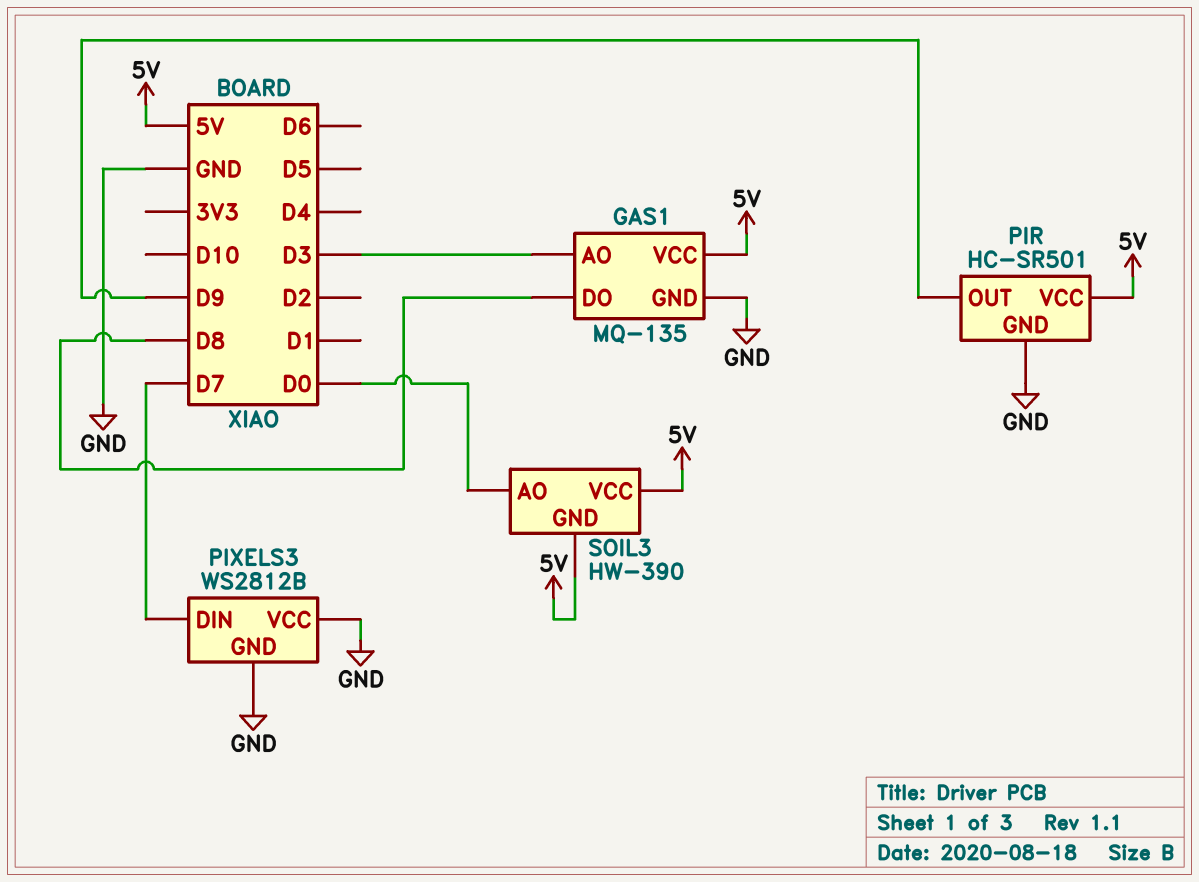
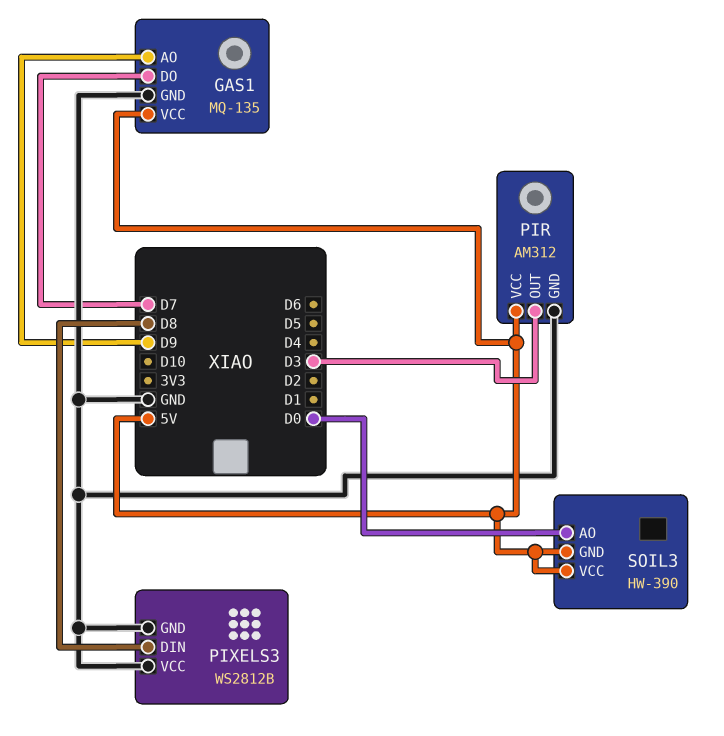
GAS1 pin AO: D3 -> D9
GAS1 pin DO: D8 -> D7
PIR: HC-SR501 -> AM312
PIR pin OUT: D9 -> D3
PIXELS3 pin DIN: D7 -> D8

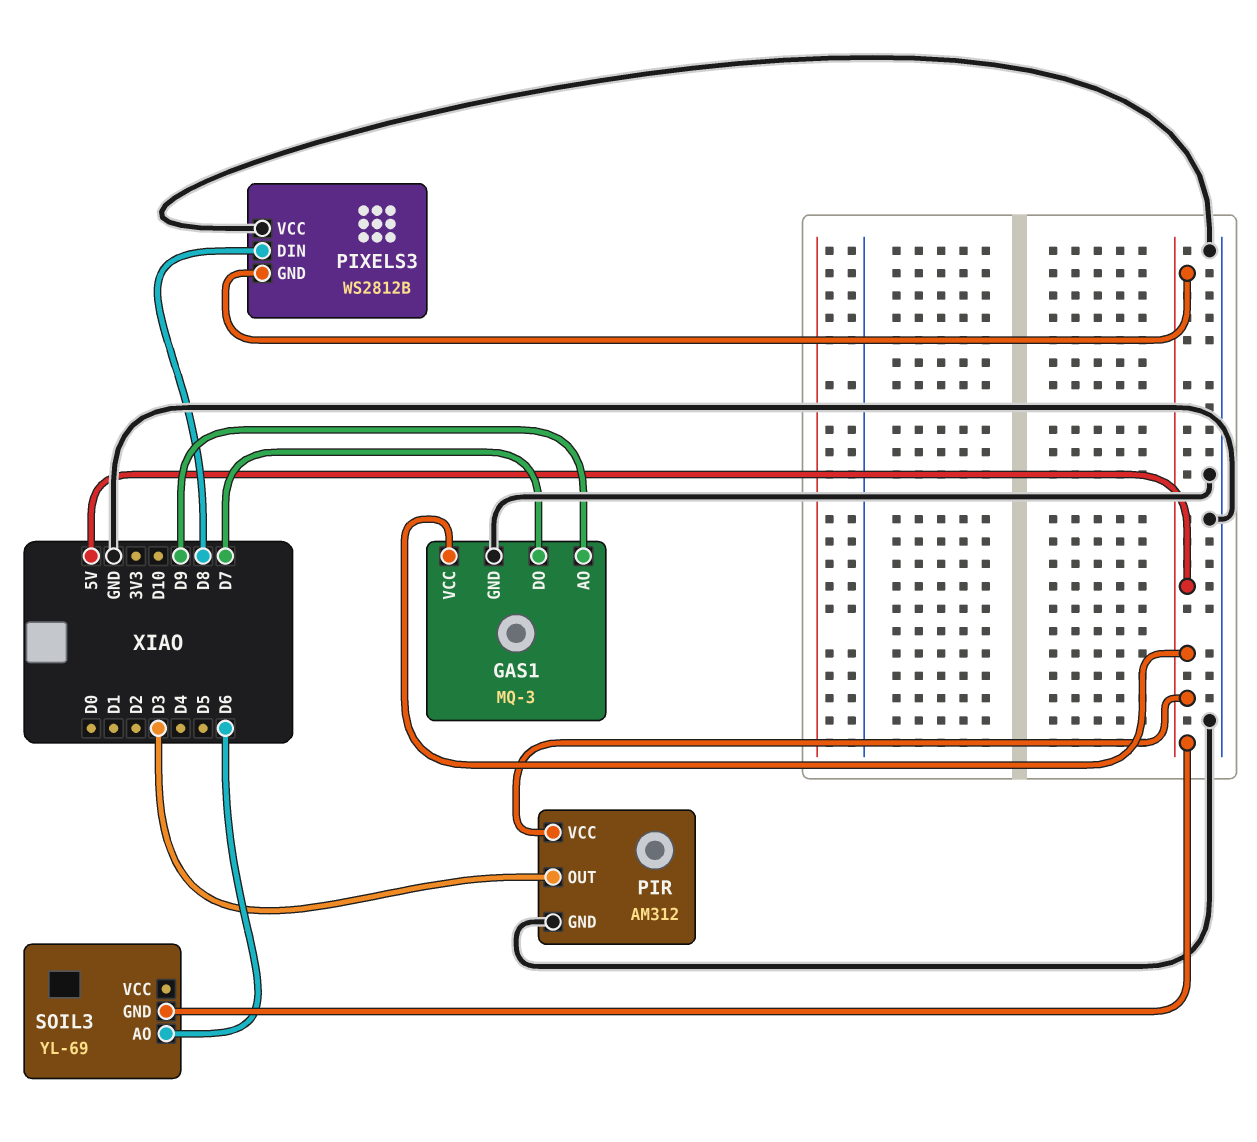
GAS1: MQ-135 -> MQ-3
PIXELS3 pin GND: GND -> 5V
SOIL3: HW-390 -> YL-69
SOIL3 pin AO: D0 -> D6
SOIL3 pin VCC: 5V -> none

